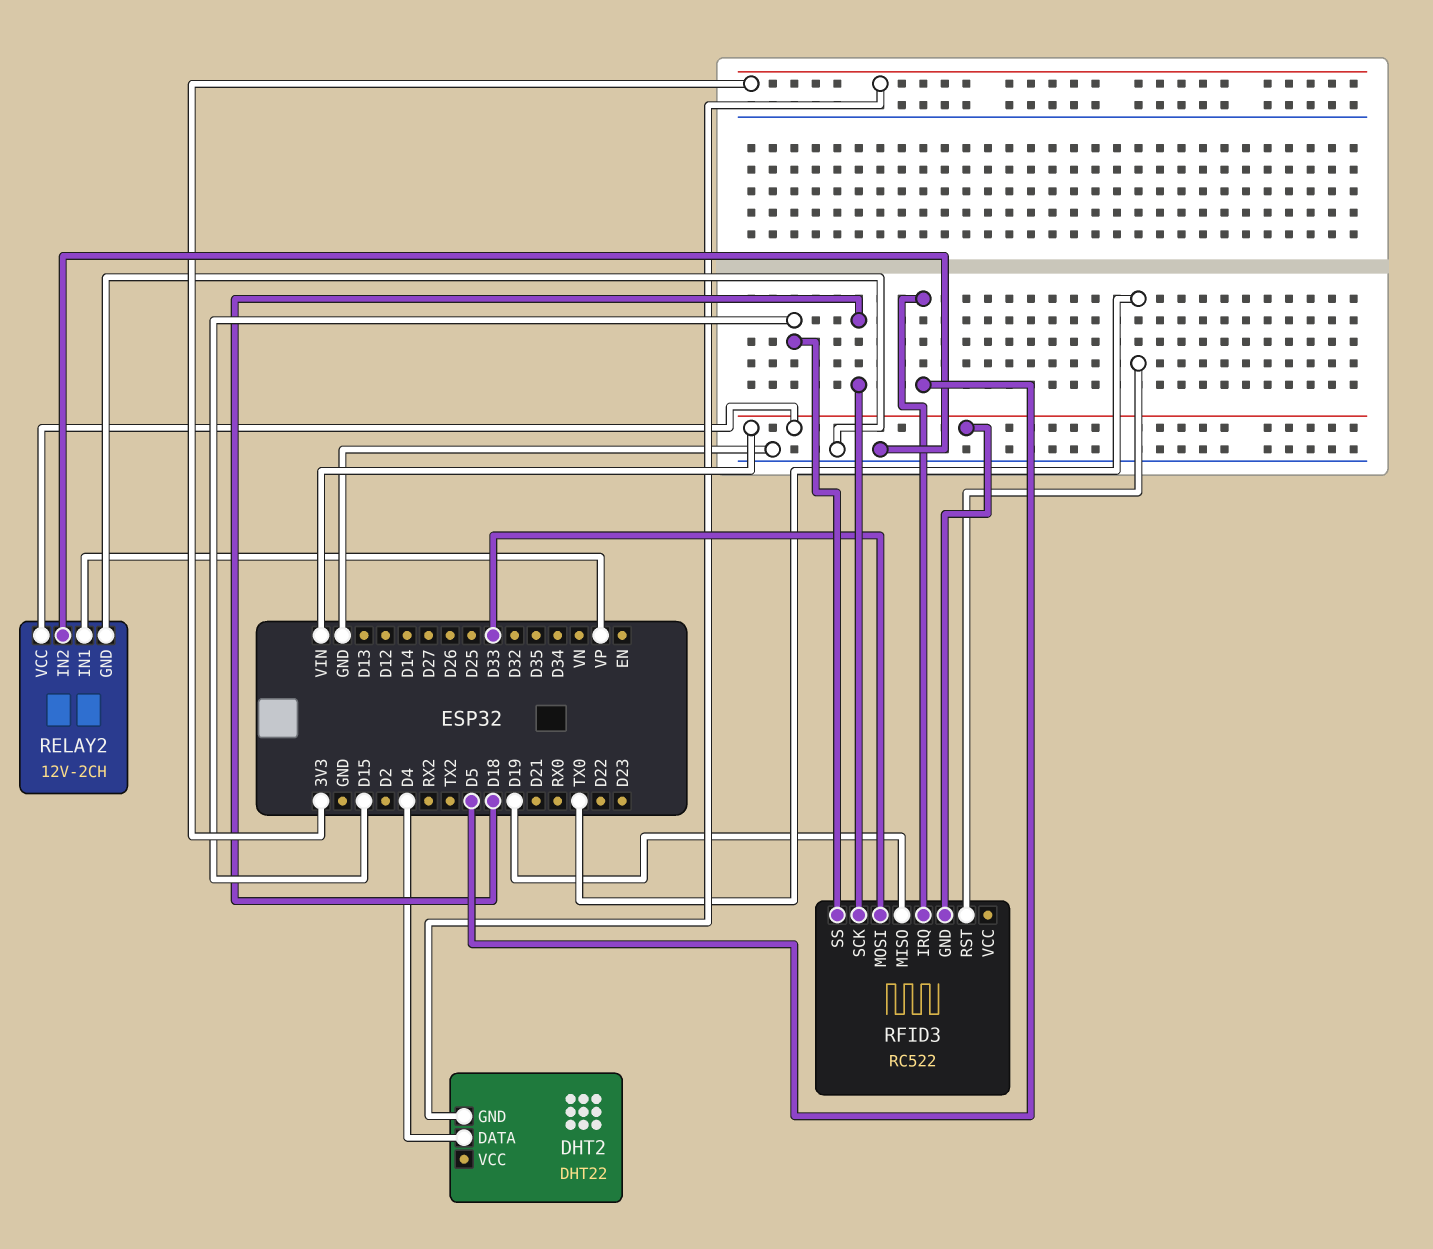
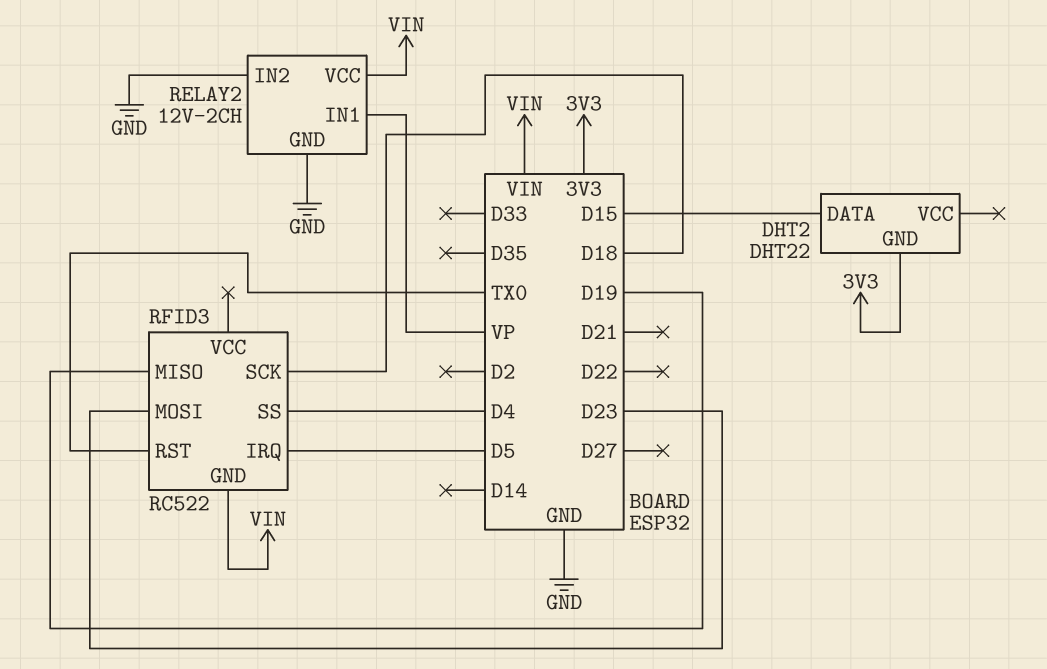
DHT2 pin DATA: D4 -> D15
RFID3 pin MOSI: D33 -> D23
RFID3 pin SS: D15 -> D4

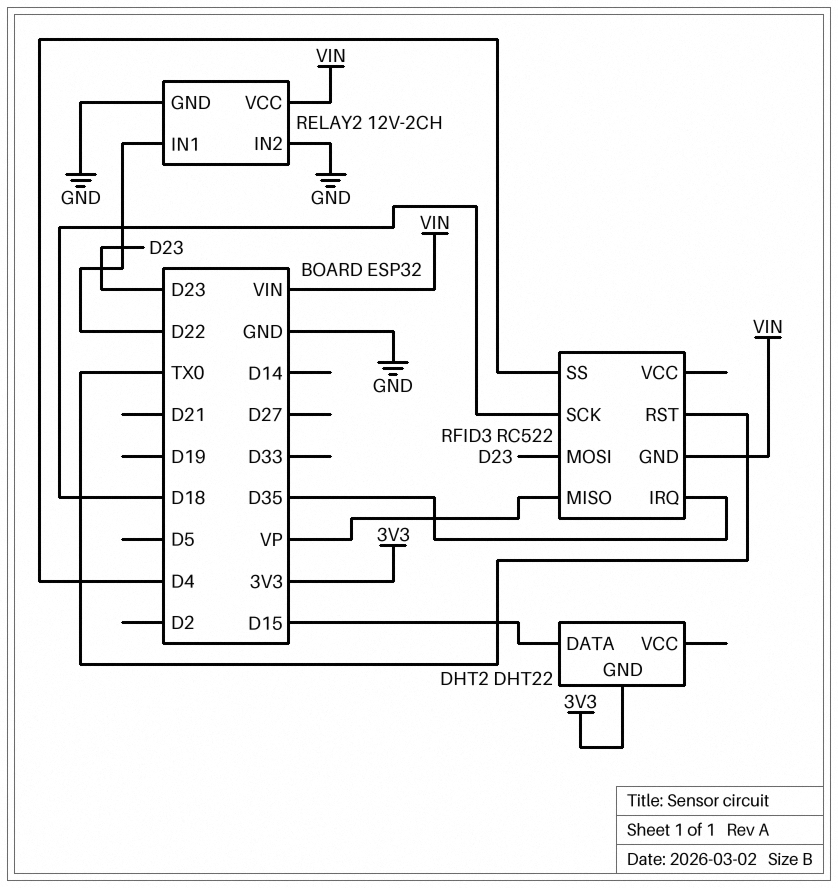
RELAY2 pin IN1: VP -> D22
RFID3 pin IRQ: D5 -> D35
RFID3 pin MISO: D19 -> VP

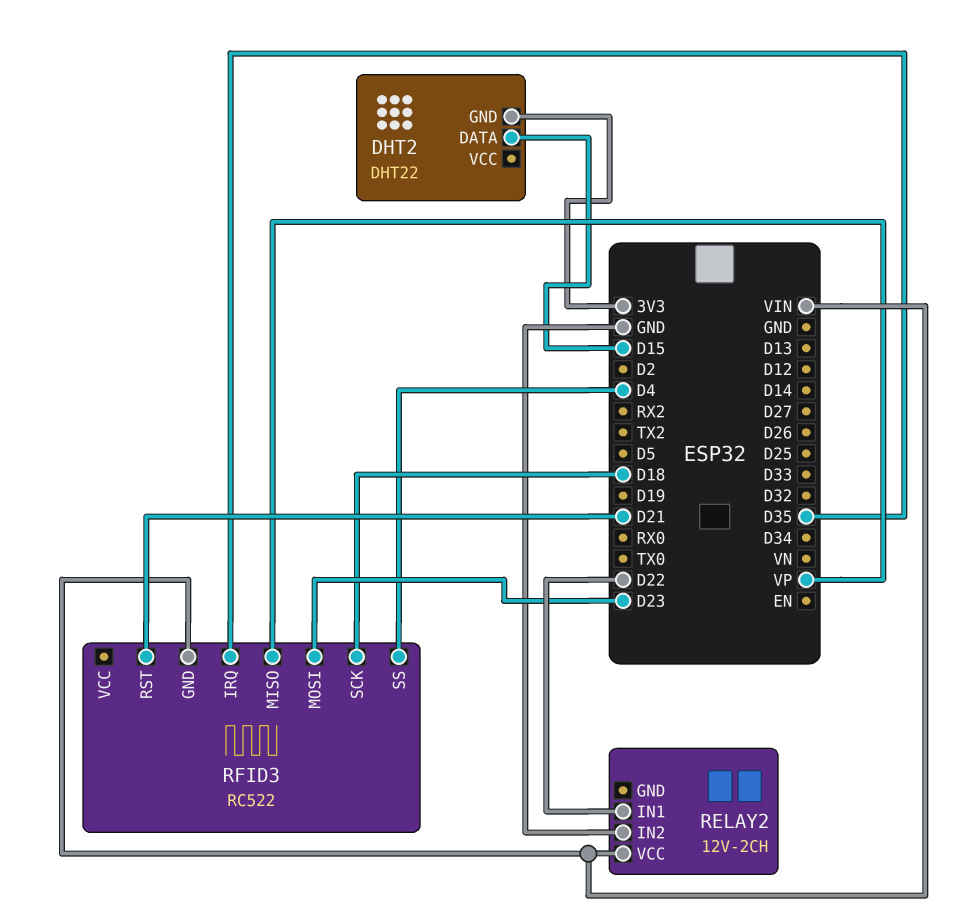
RELAY2 pin GND: GND -> none
RFID3 pin RST: TX0 -> D21

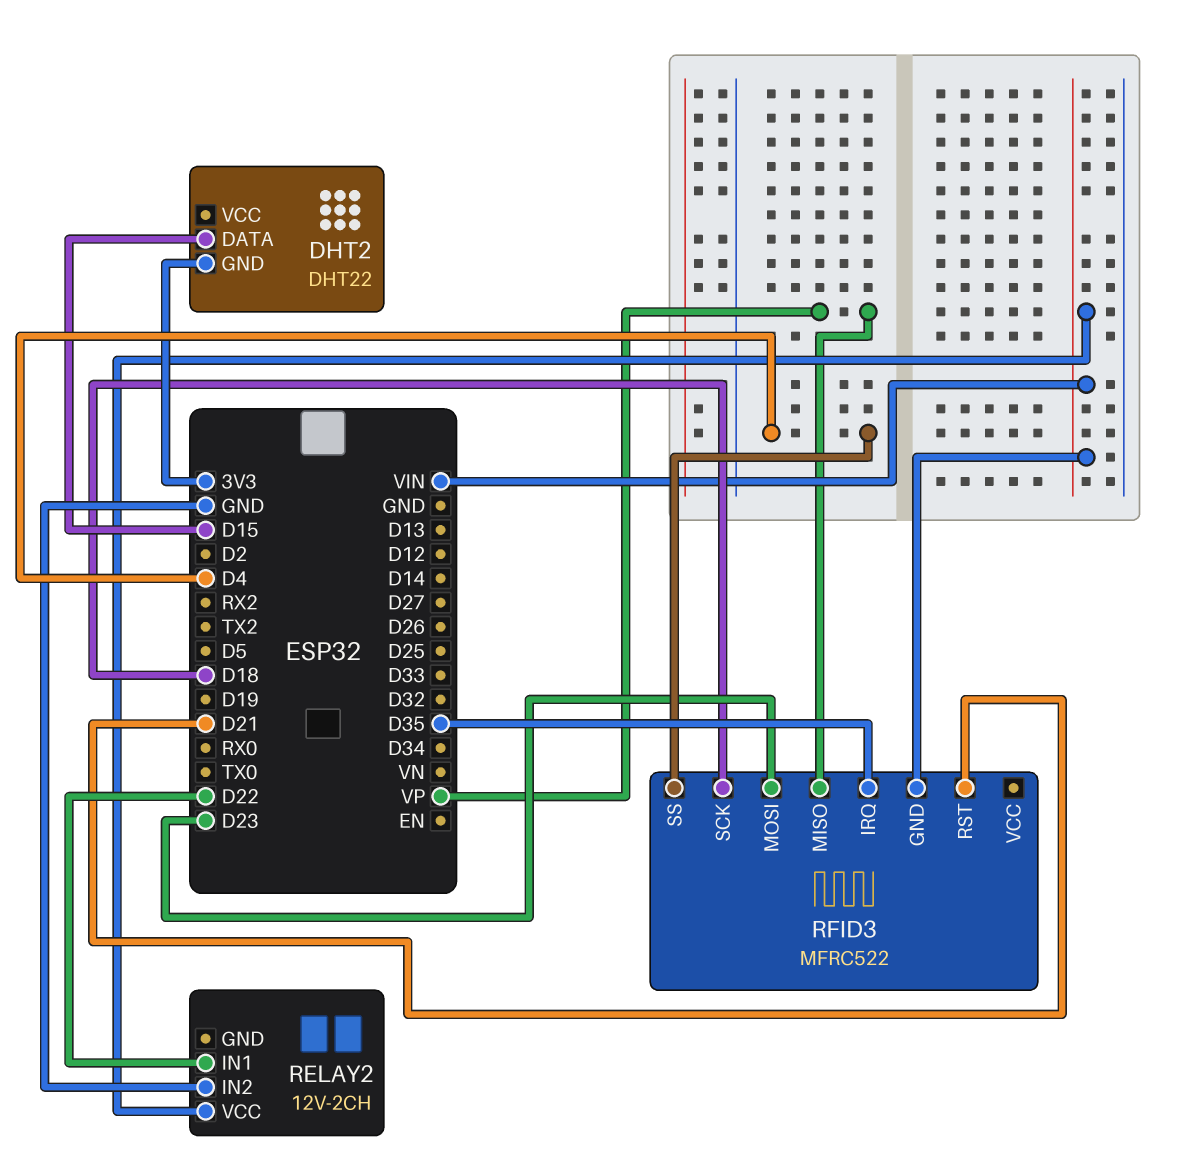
RFID3: RC522 -> MFRC522

